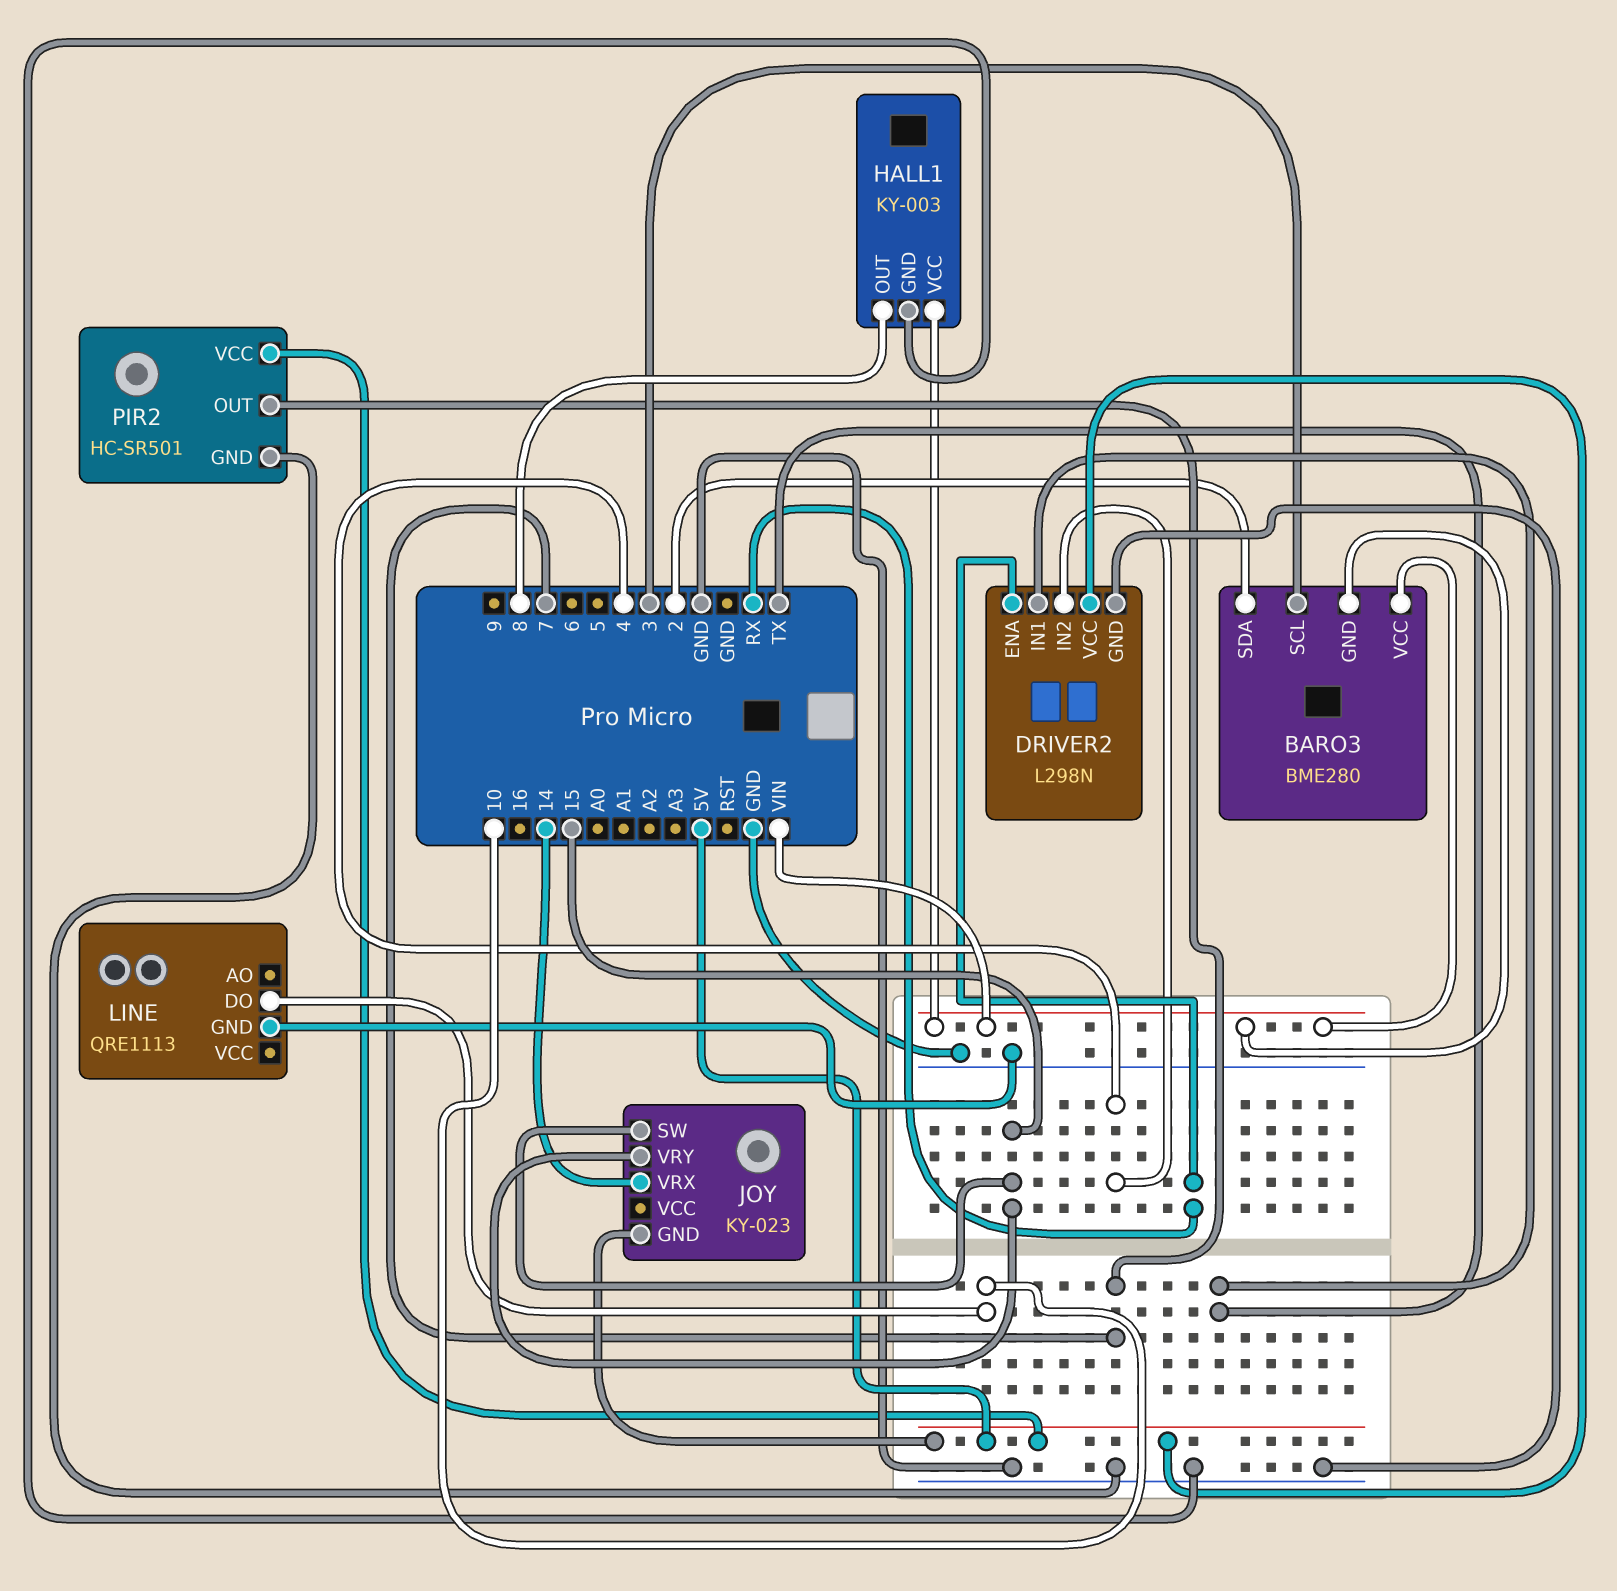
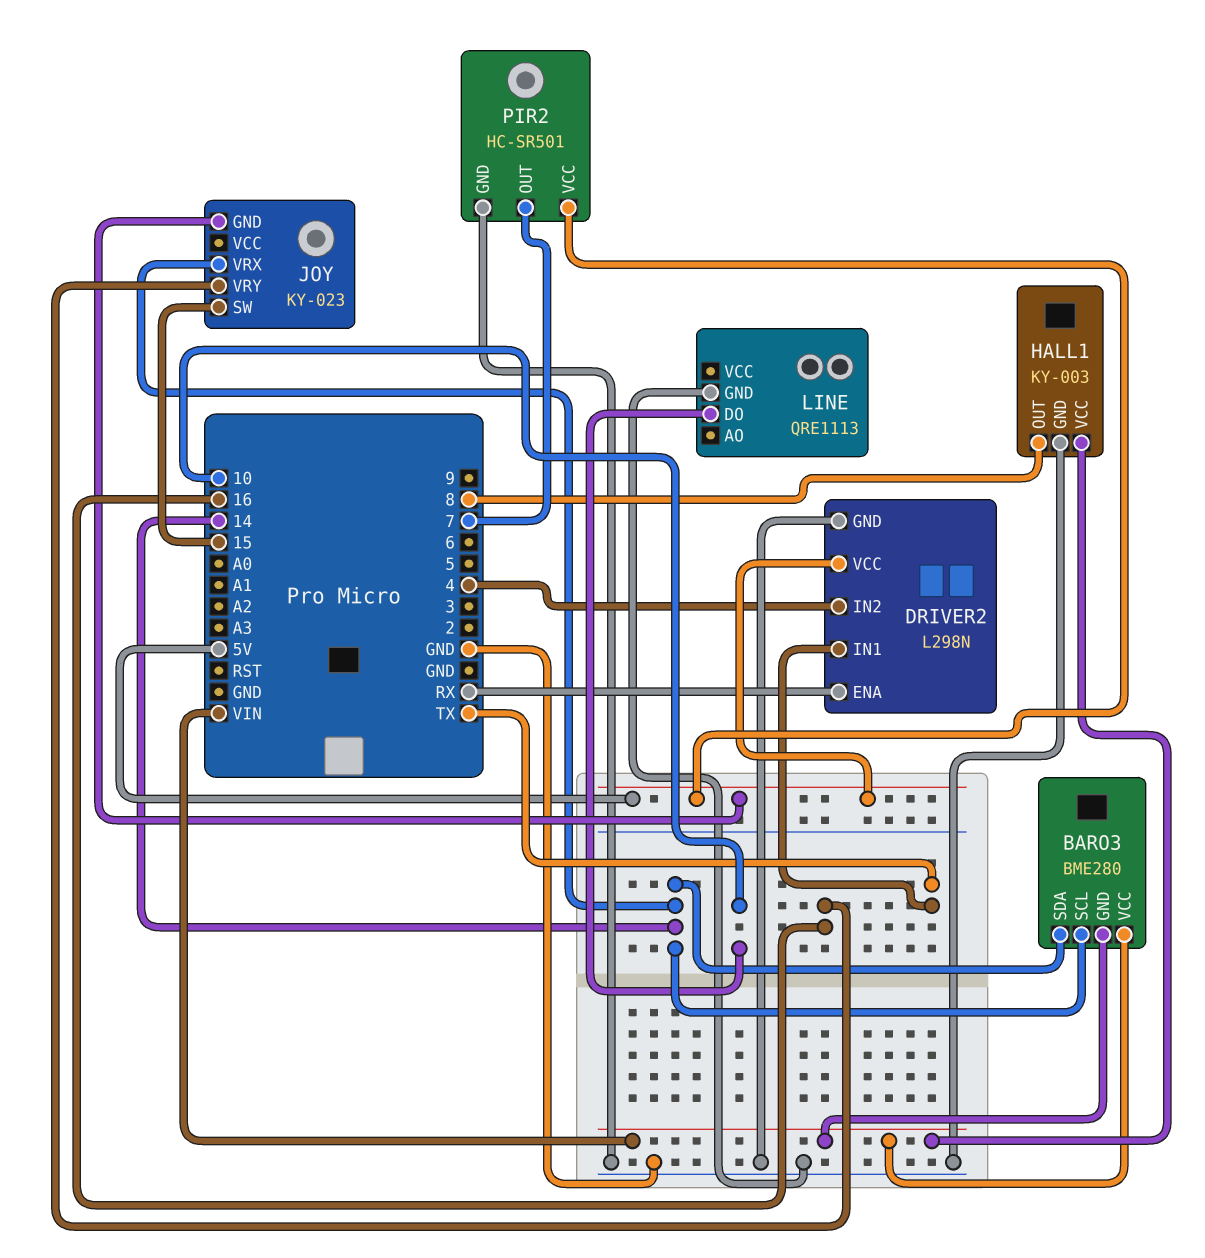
BARO3 pin SCL: 3 -> 14
BARO3 pin SDA: 2 -> 14
JOY pin VRY: 15 -> 16

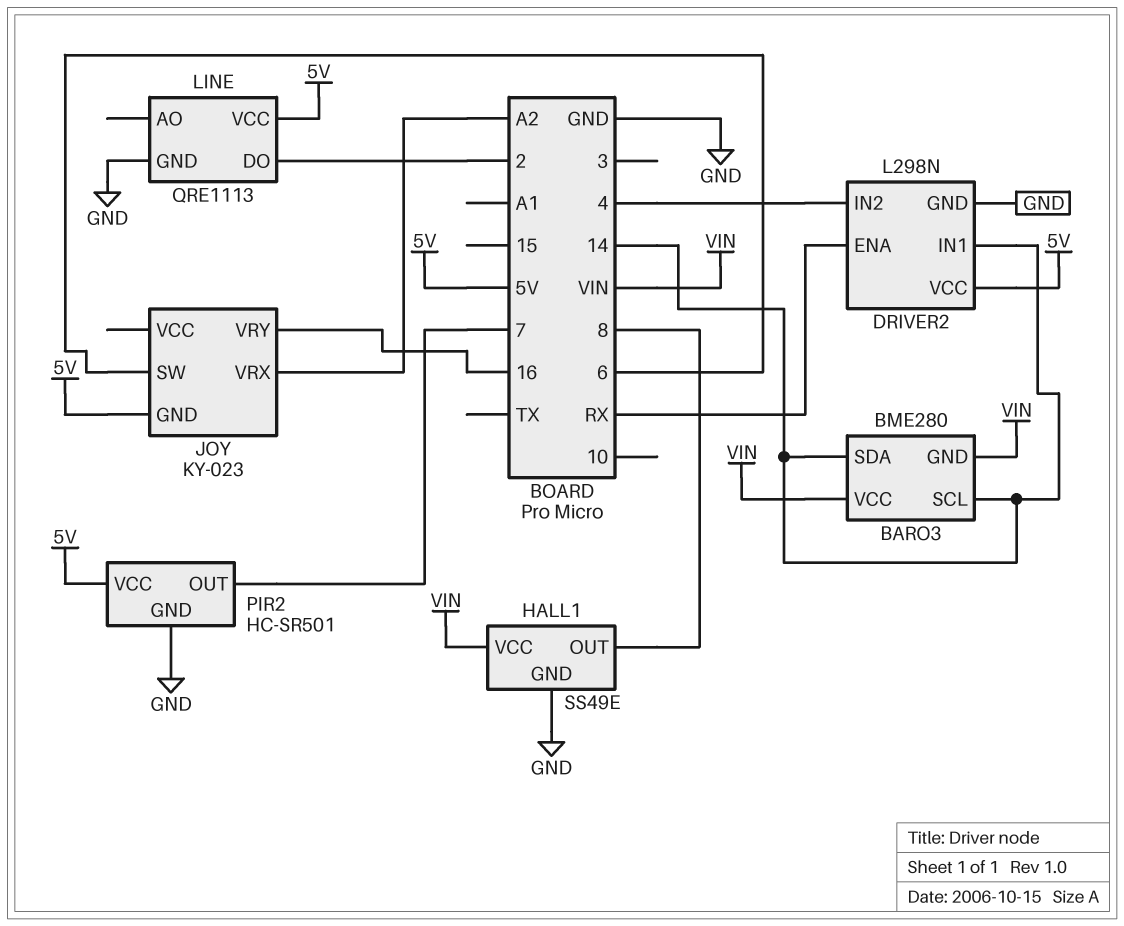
DRIVER2 pin IN1: TX -> 14
HALL1: KY-003 -> SS49E
JOY pin SW: 15 -> 6
JOY pin VRX: 14 -> A2
LINE pin DO: 10 -> 2
LINE pin VCC: none -> 5V

